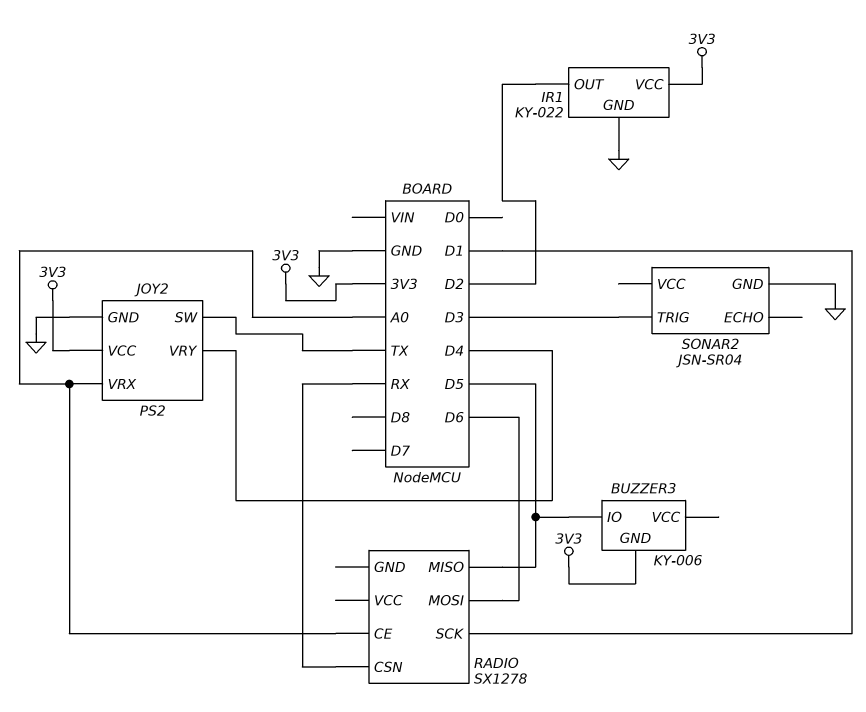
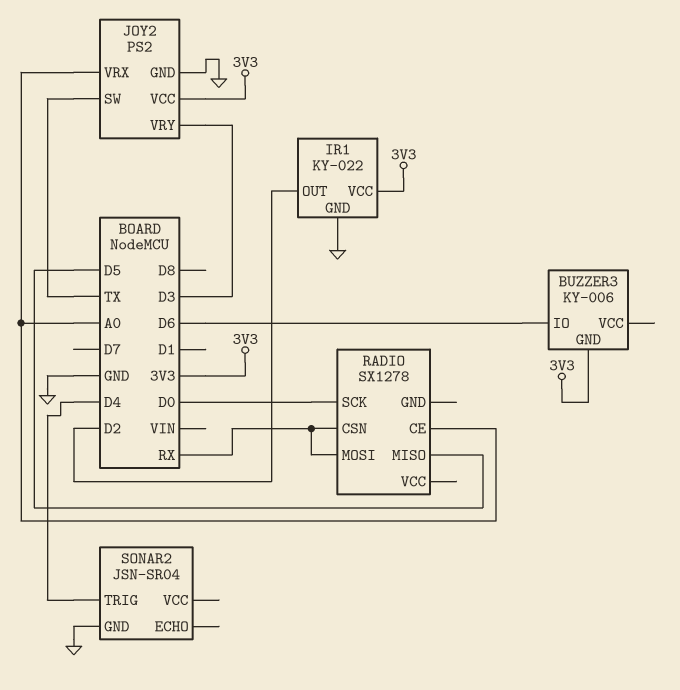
BUZZER3 pin IO: D5 -> D6
JOY2 pin VRY: D4 -> D3
RADIO pin MOSI: D6 -> RX
RADIO pin SCK: D1 -> D0
SONAR2 pin TRIG: D3 -> D4

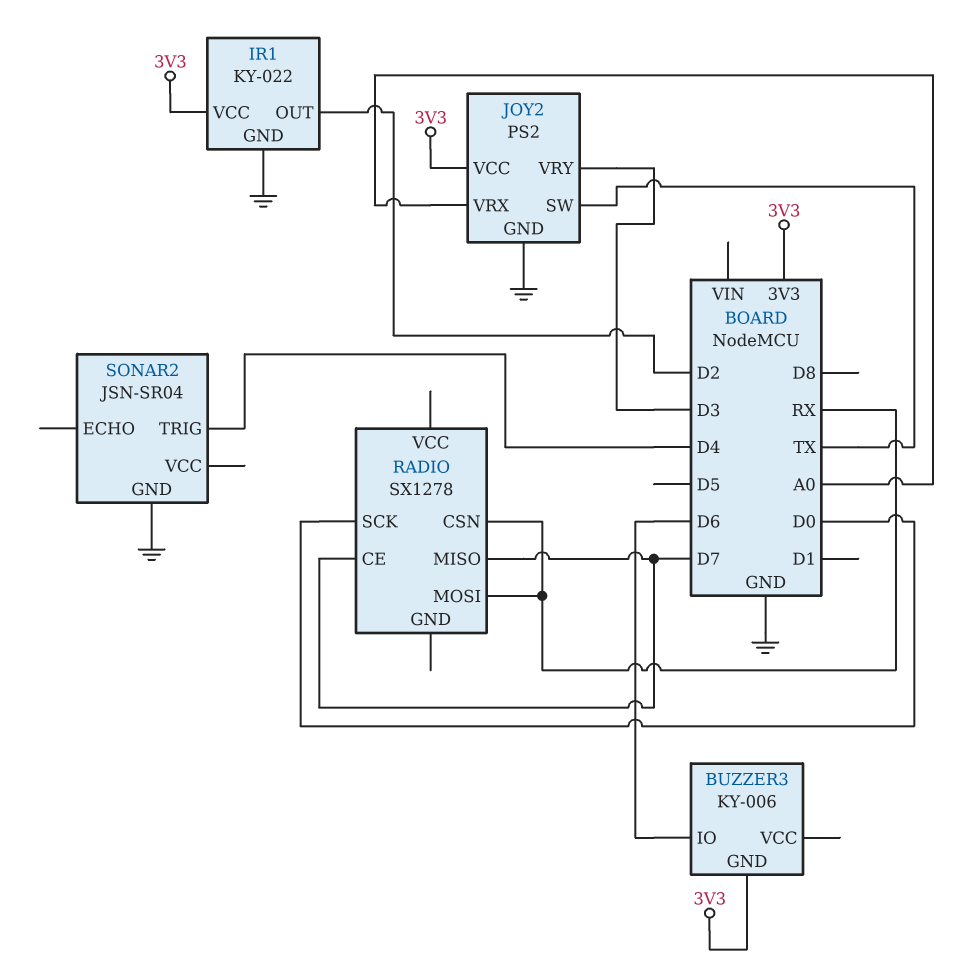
RADIO pin CE: A0 -> D7
RADIO pin MISO: D5 -> D7

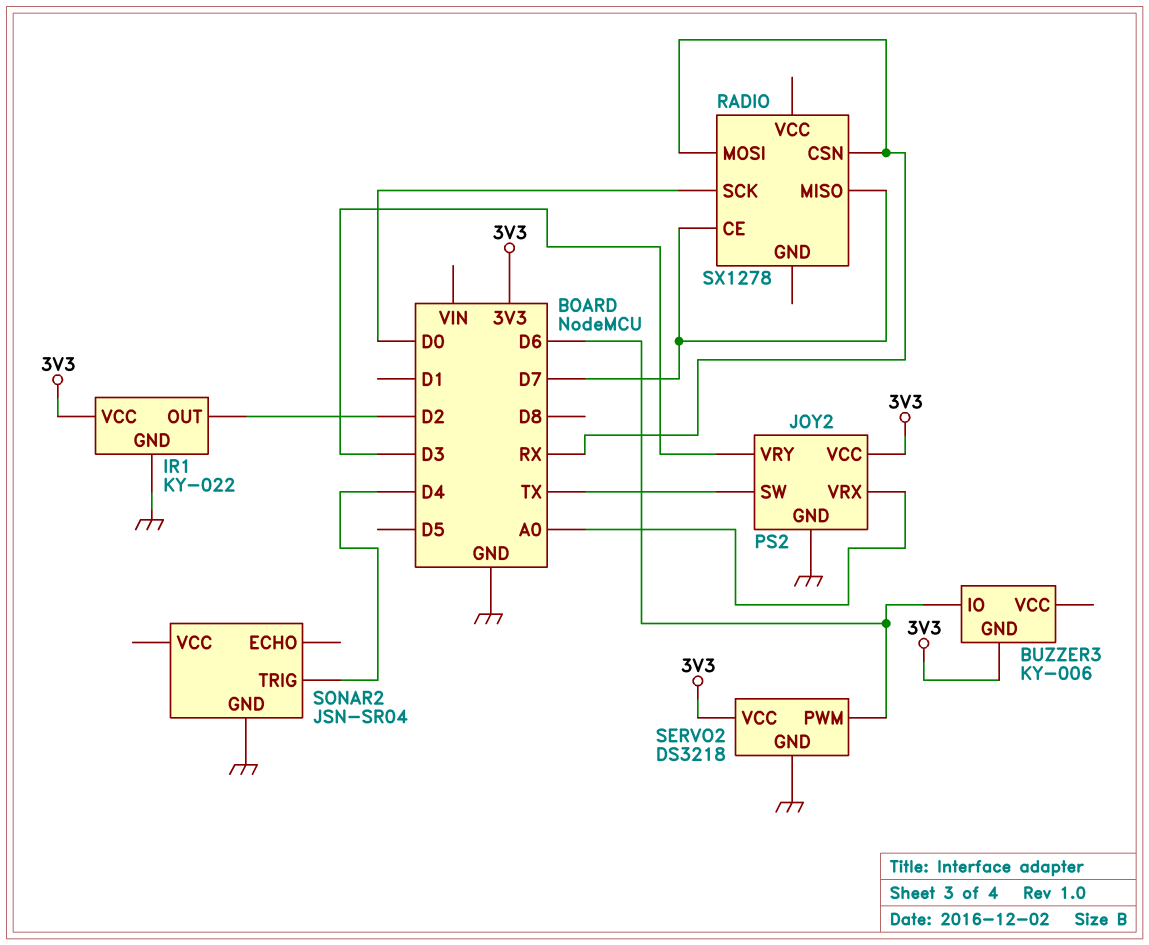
SERVO2: none -> DS3218
SERVO2 pin GND: none -> GND
SERVO2 pin PWM: none -> D6
SERVO2 pin VCC: none -> 3V3

